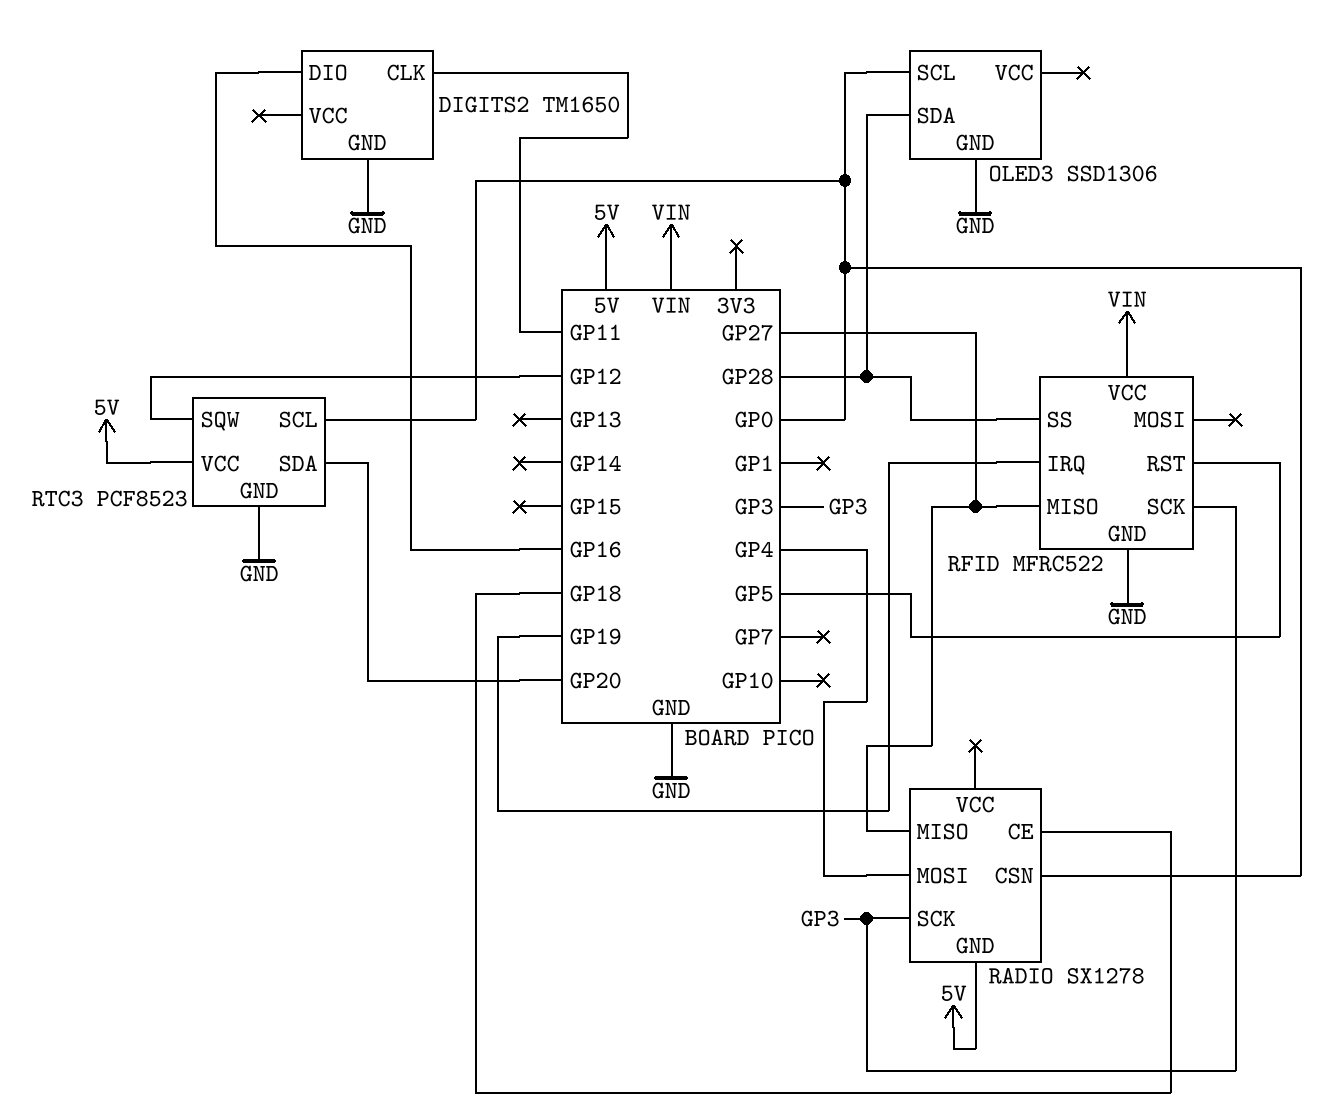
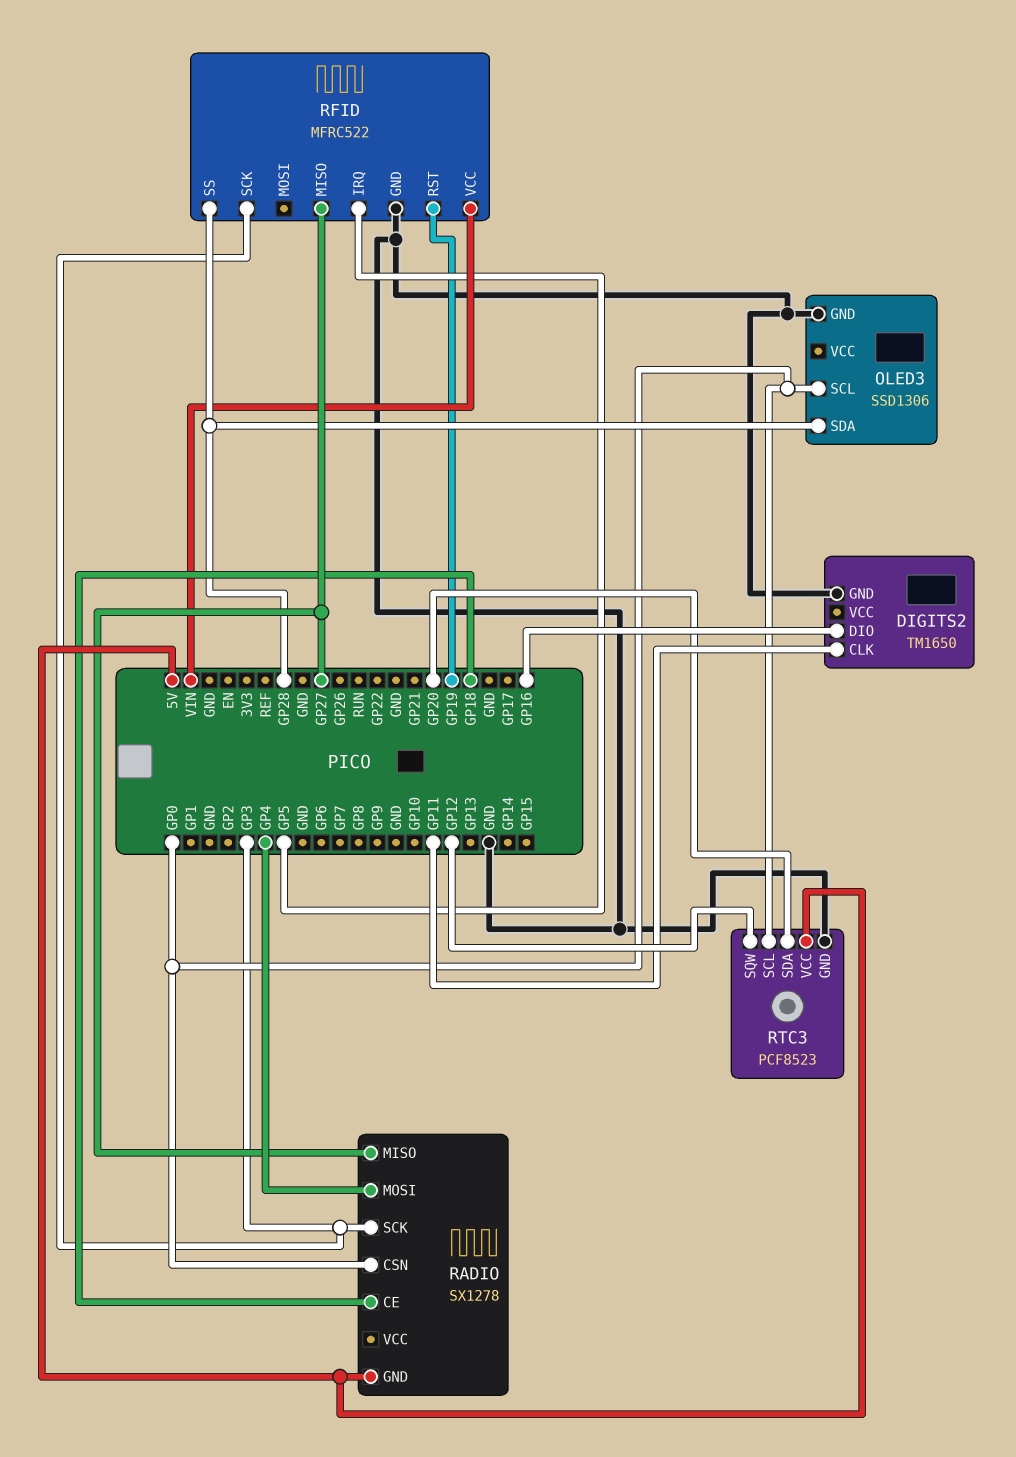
RFID pin IRQ: GP19 -> GP5
RFID pin RST: GP5 -> GP19

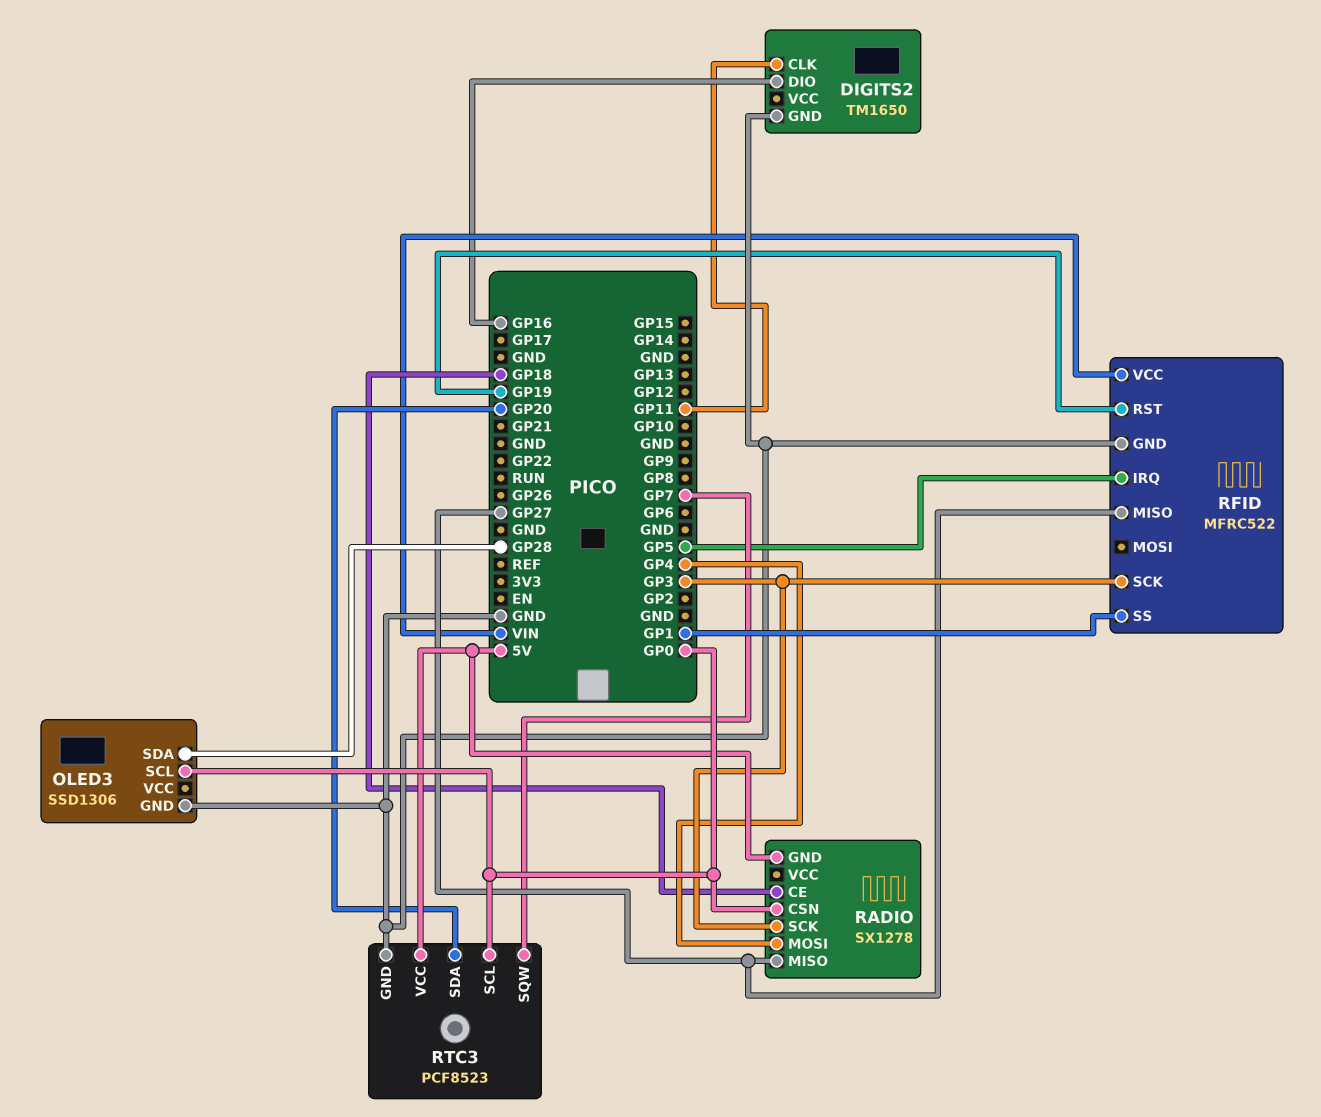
RFID pin SS: GP28 -> GP1
RTC3 pin SQW: GP12 -> GP7

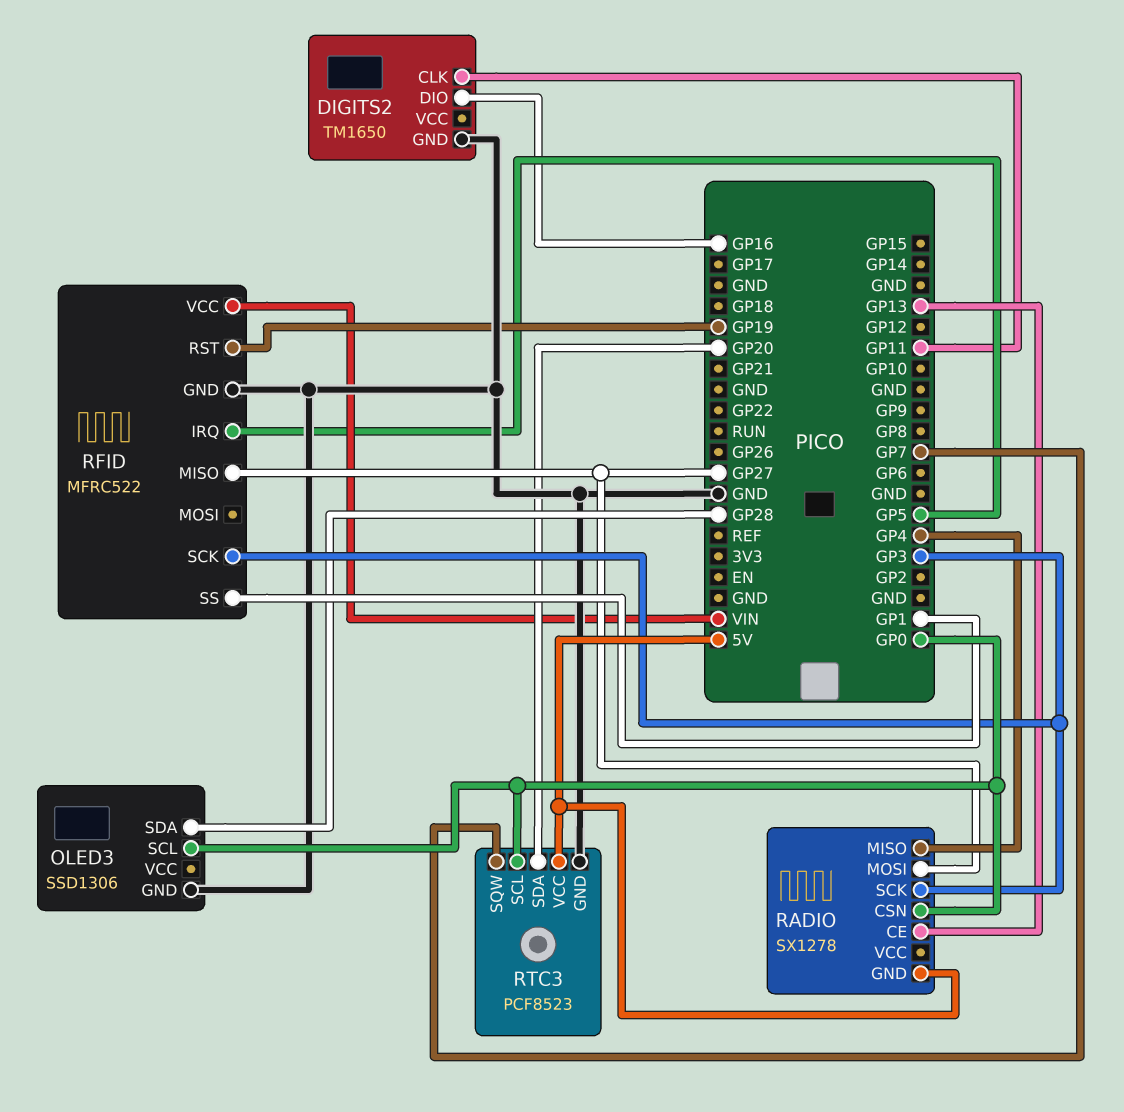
RADIO pin CE: GP18 -> GP13
RADIO pin MISO: GP27 -> GP4
RADIO pin MOSI: GP4 -> GP27

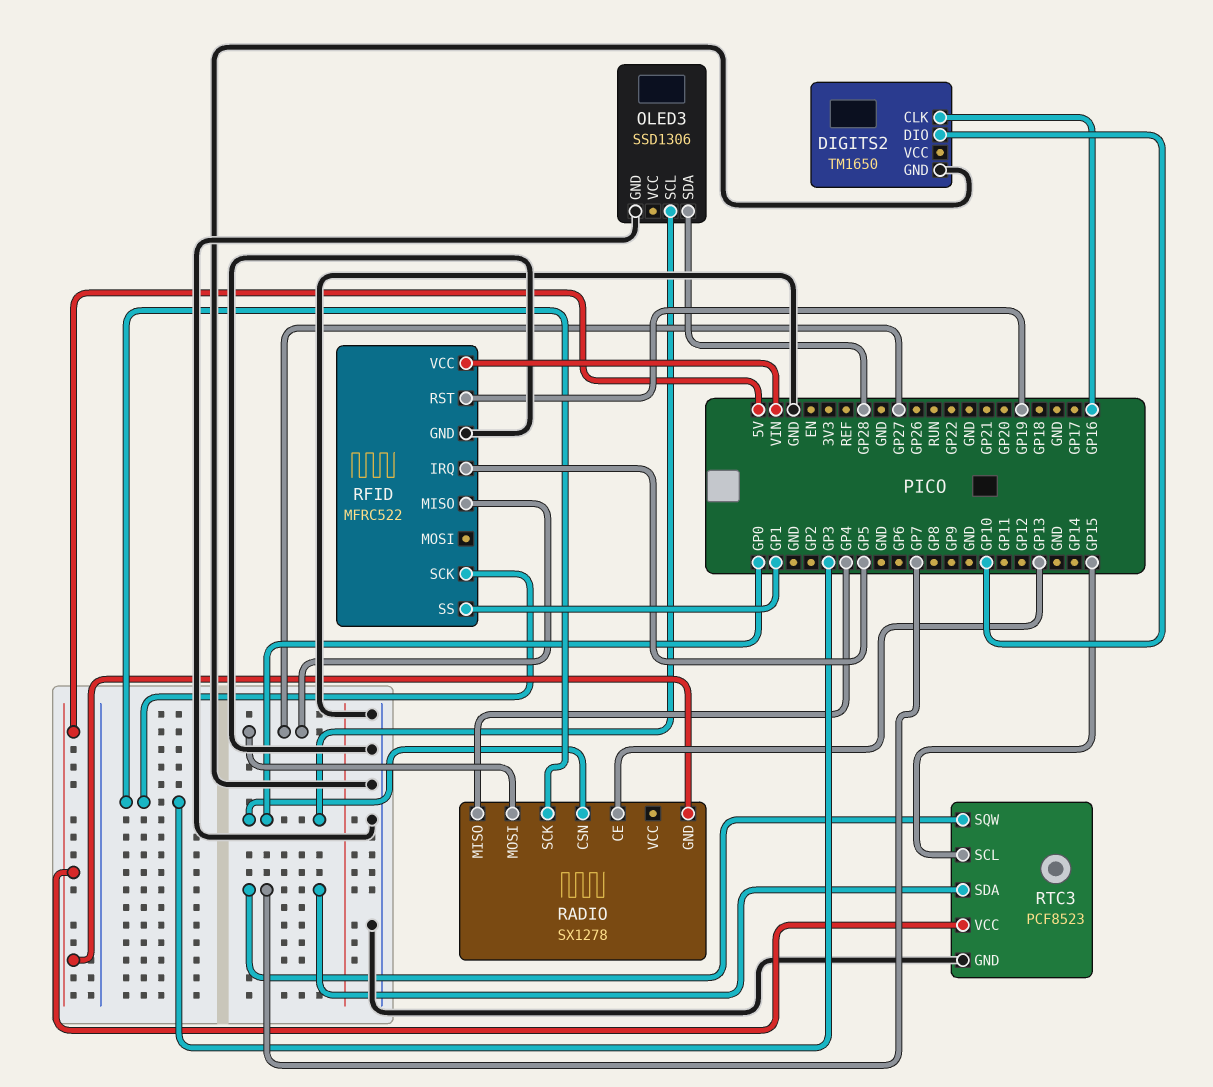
DIGITS2 pin CLK: GP11 -> GP16
DIGITS2 pin DIO: GP16 -> GP10
RTC3 pin SCL: GP0 -> GP15
RTC3 pin SDA: GP20 -> GP7

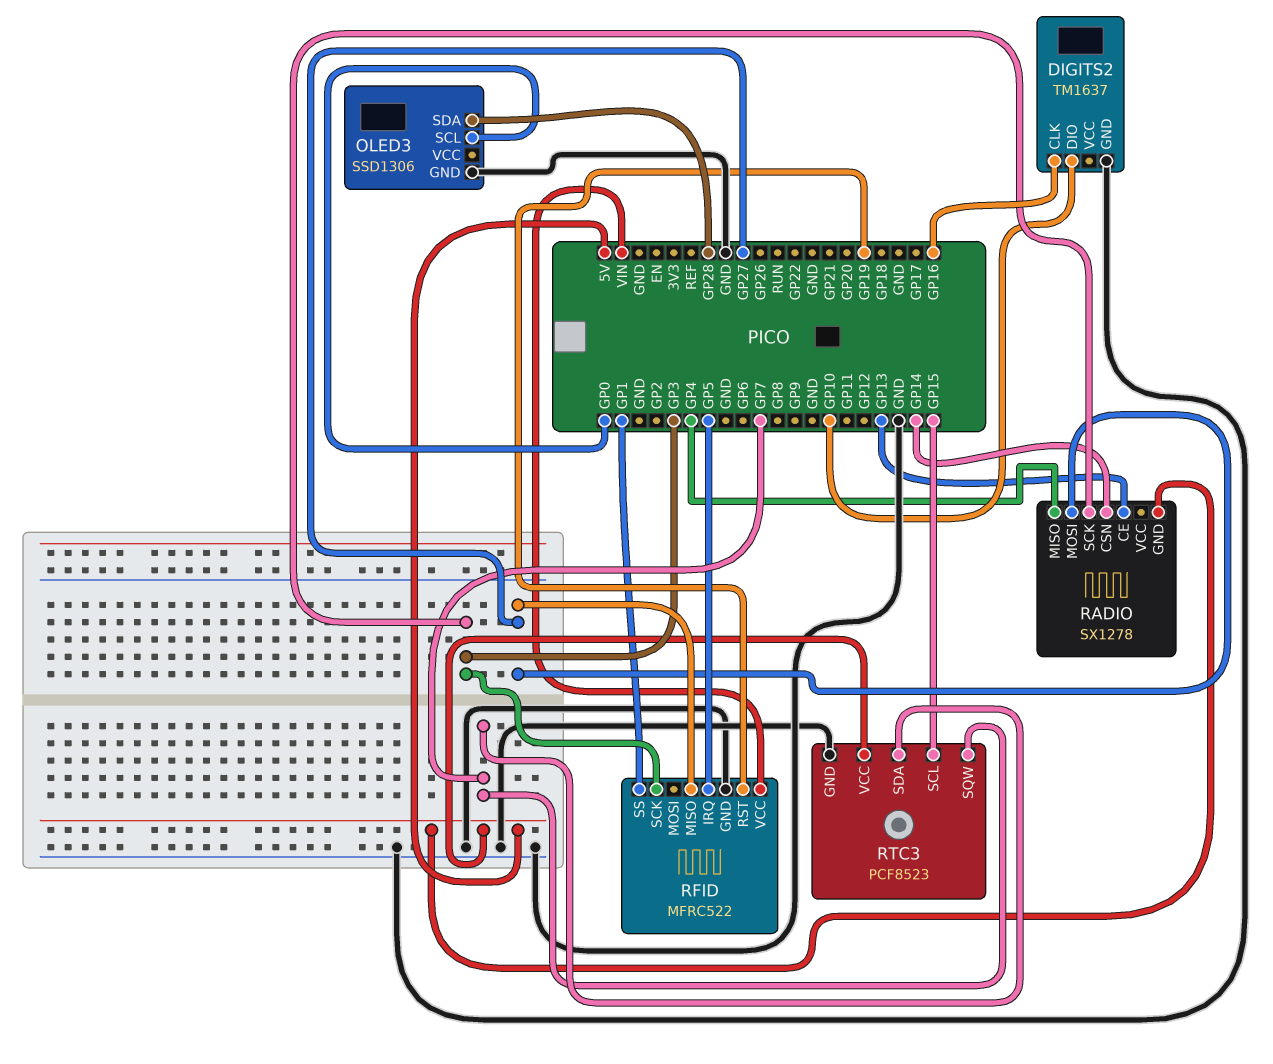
DIGITS2: TM1650 -> TM1637
RADIO pin CSN: GP0 -> GP14

